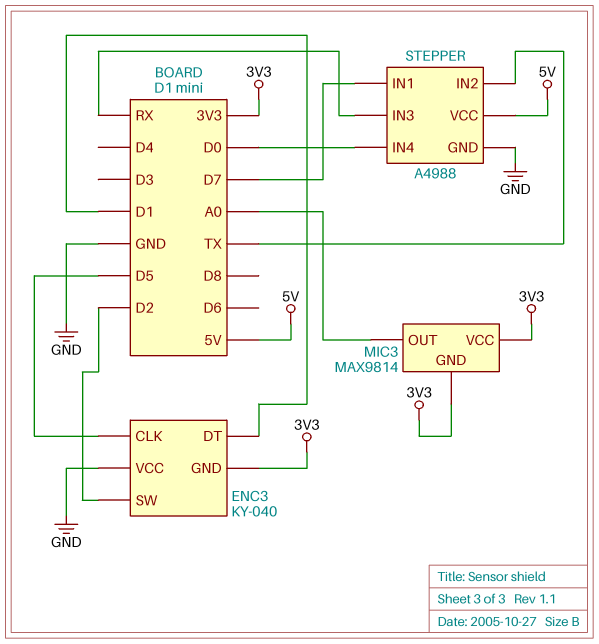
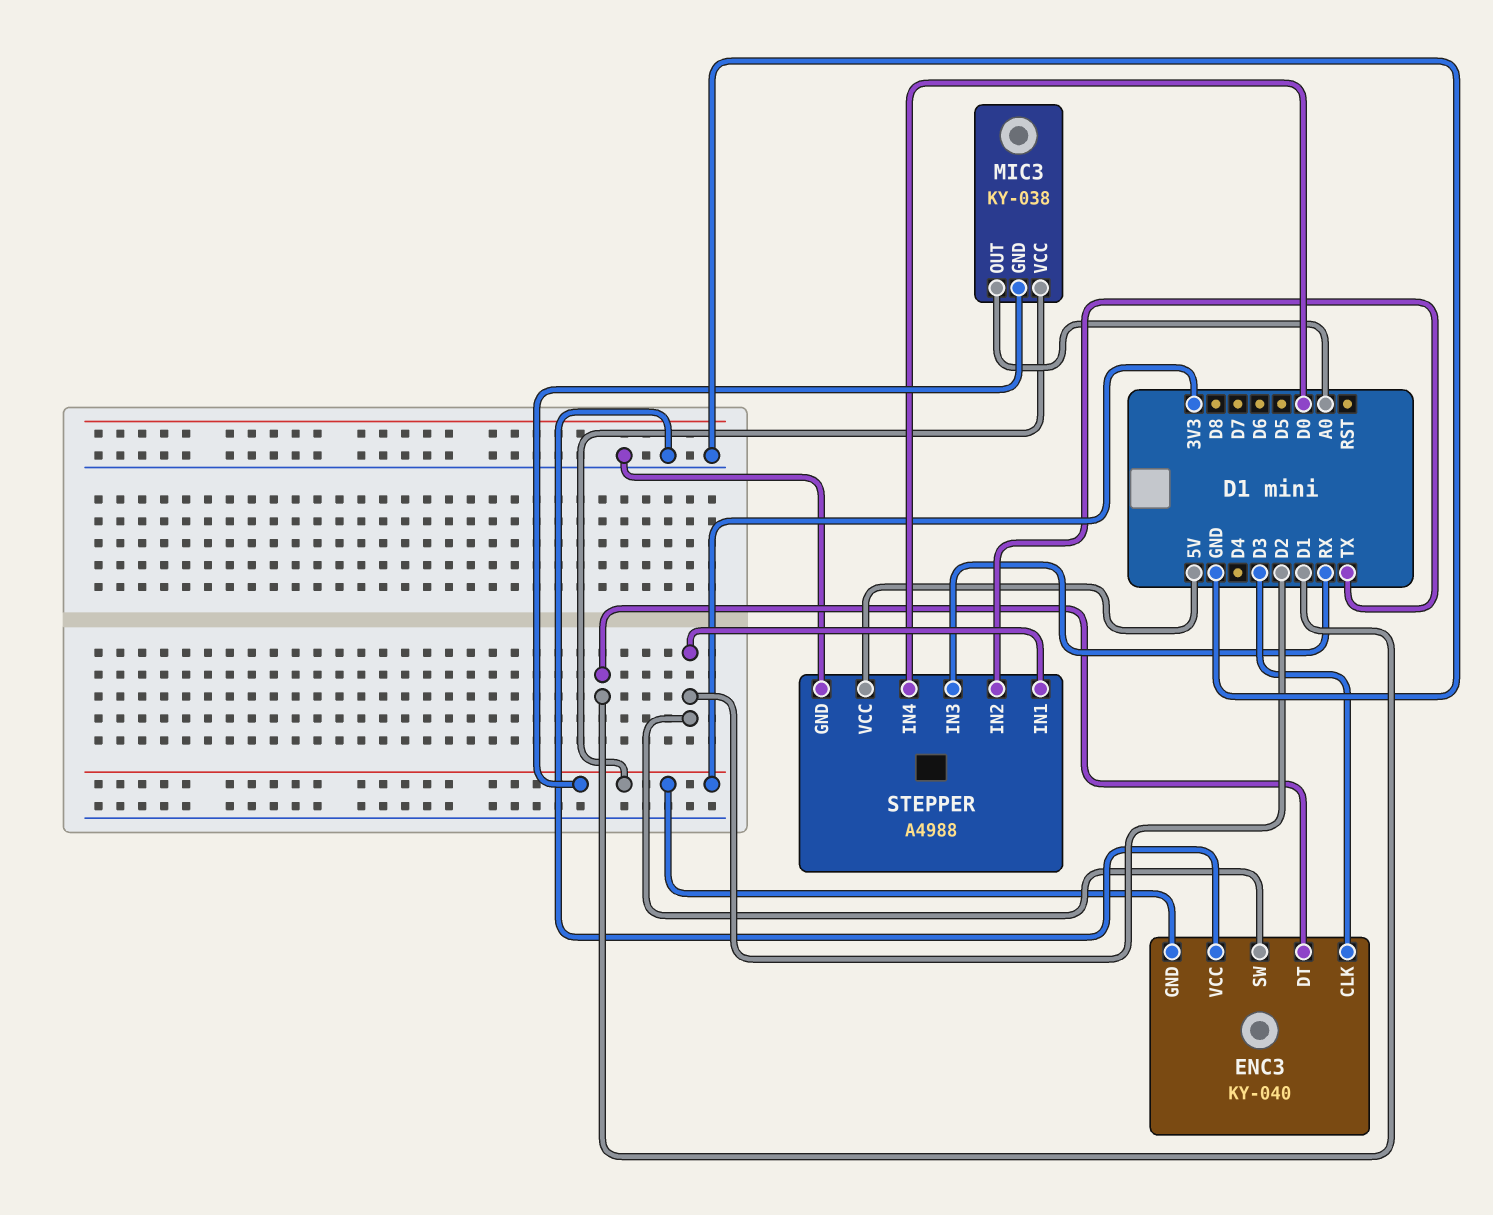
ENC3 pin CLK: D5 -> D3
MIC3: MAX9814 -> KY-038
STEPPER pin IN1: D7 -> D2

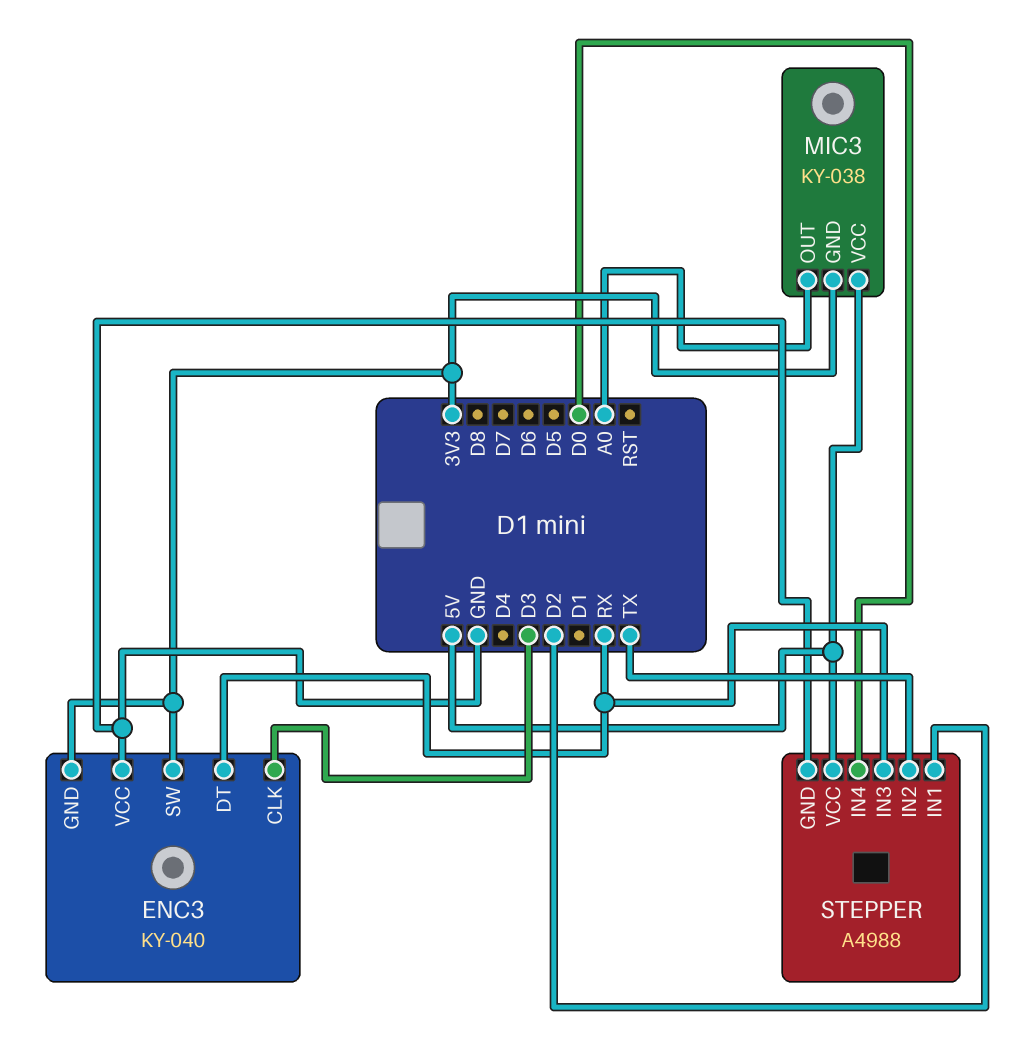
ENC3 pin DT: D1 -> RX
ENC3 pin SW: D2 -> 3V3
MIC3 pin VCC: 3V3 -> 5V

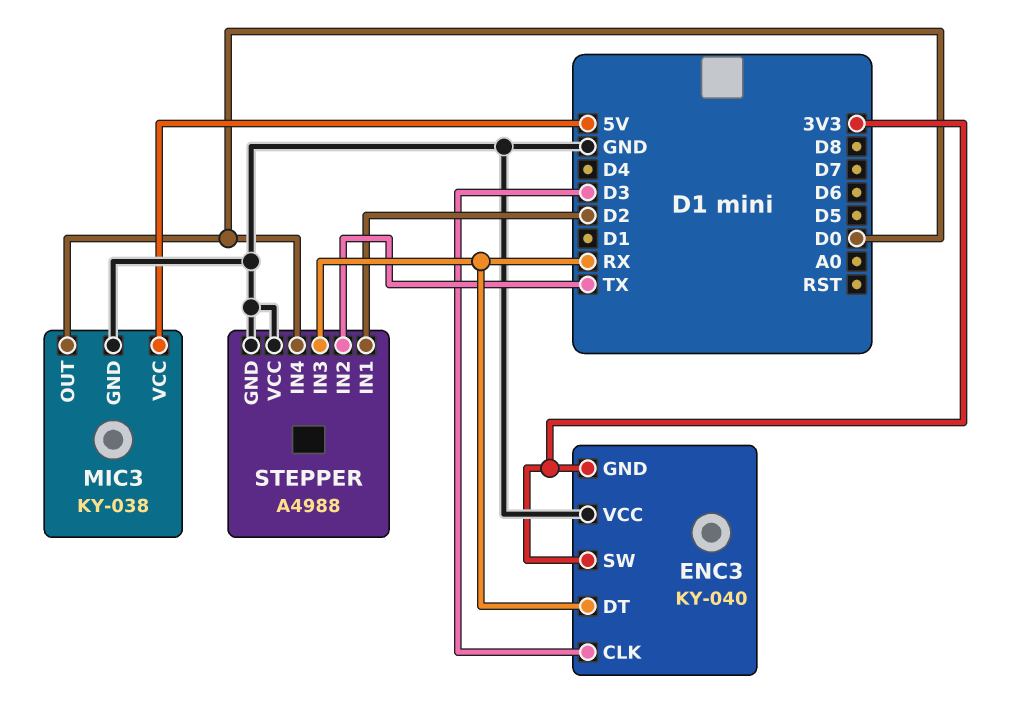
MIC3 pin GND: 3V3 -> GND
MIC3 pin OUT: A0 -> D0
STEPPER pin VCC: 5V -> GND

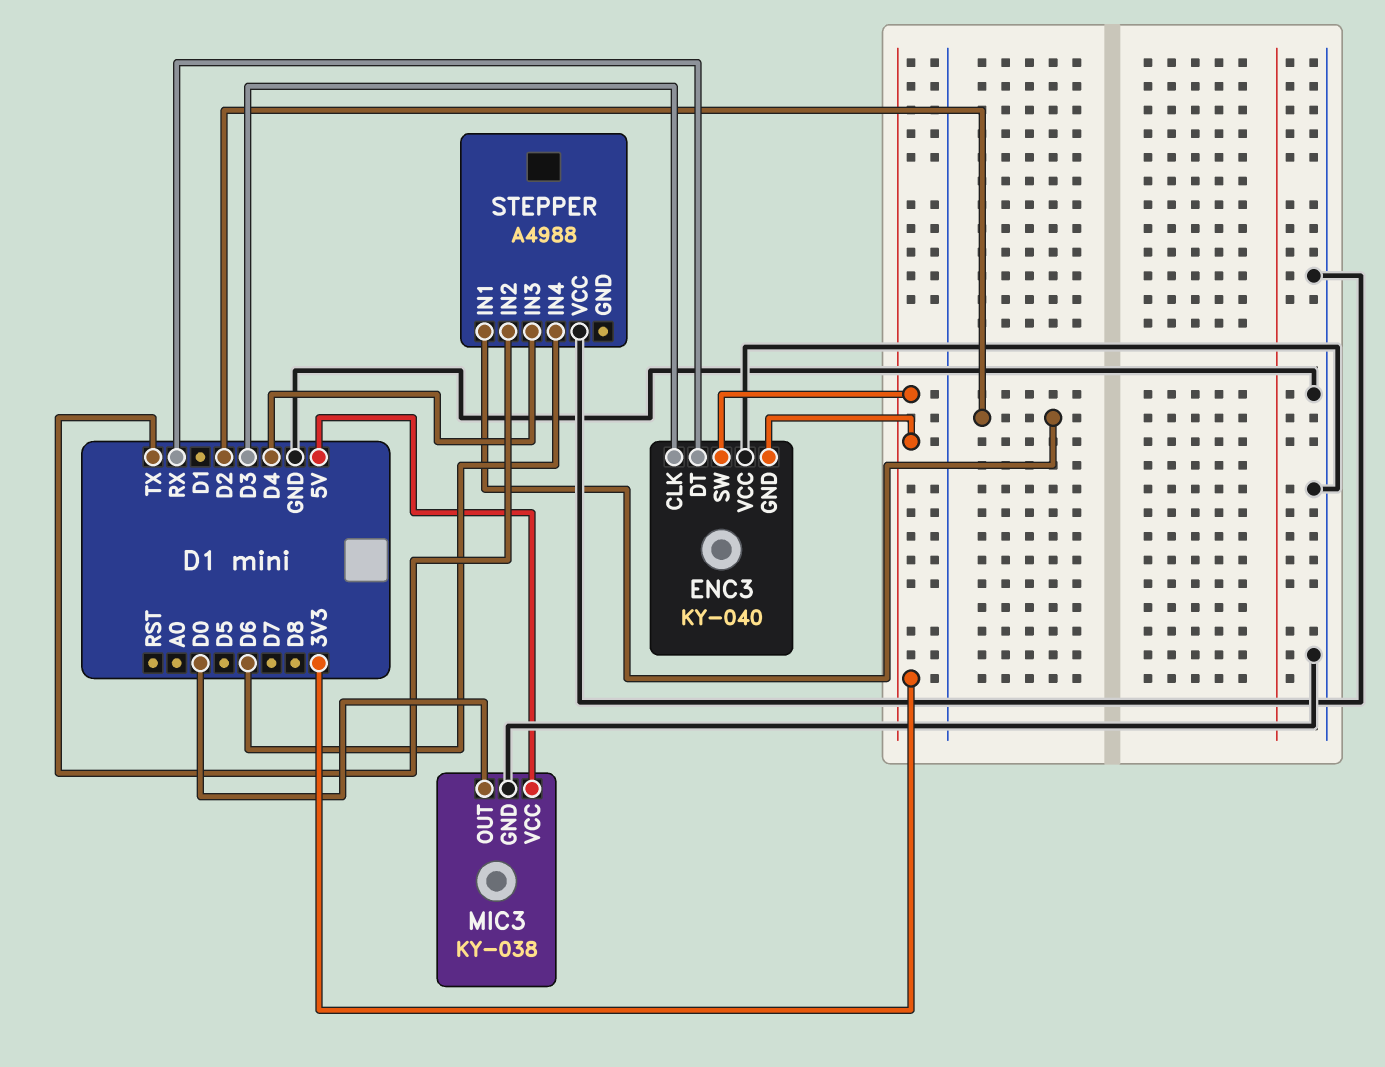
STEPPER pin GND: GND -> none
STEPPER pin IN3: RX -> D4
STEPPER pin IN4: D0 -> D6

